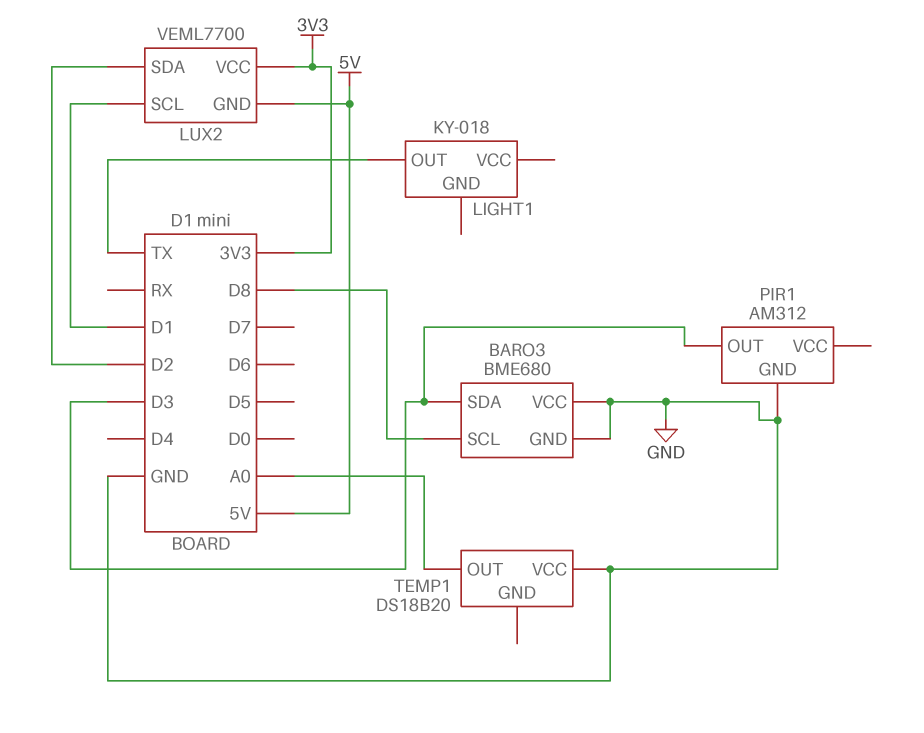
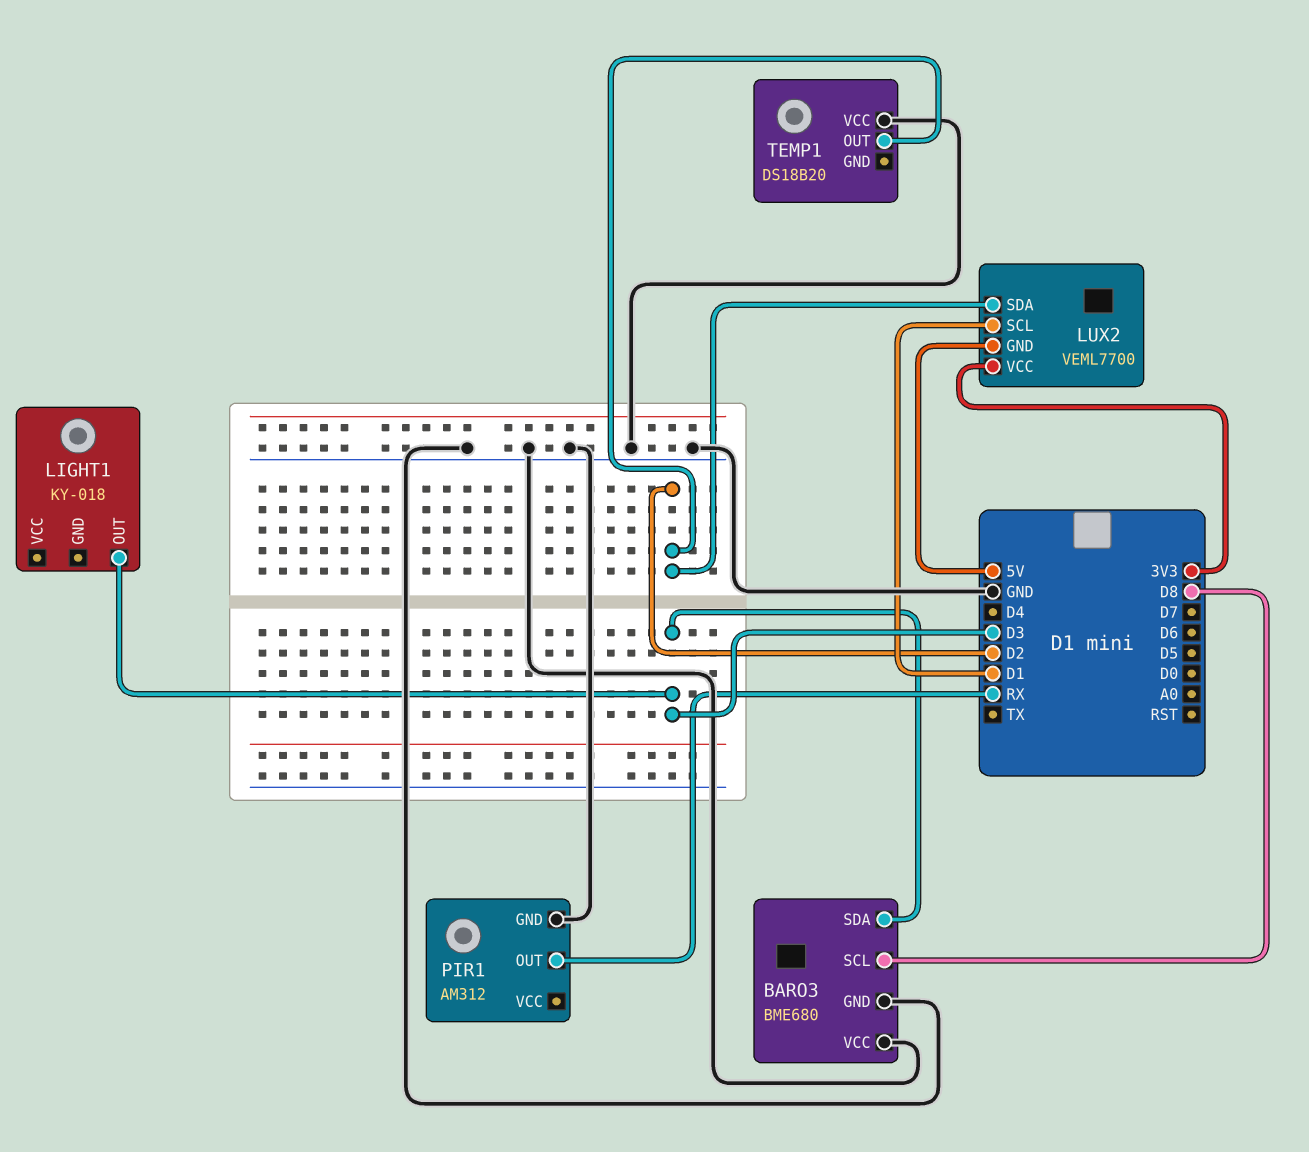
LIGHT1 pin OUT: TX -> D3
PIR1 pin OUT: D3 -> RX
TEMP1 pin OUT: A0 -> D2

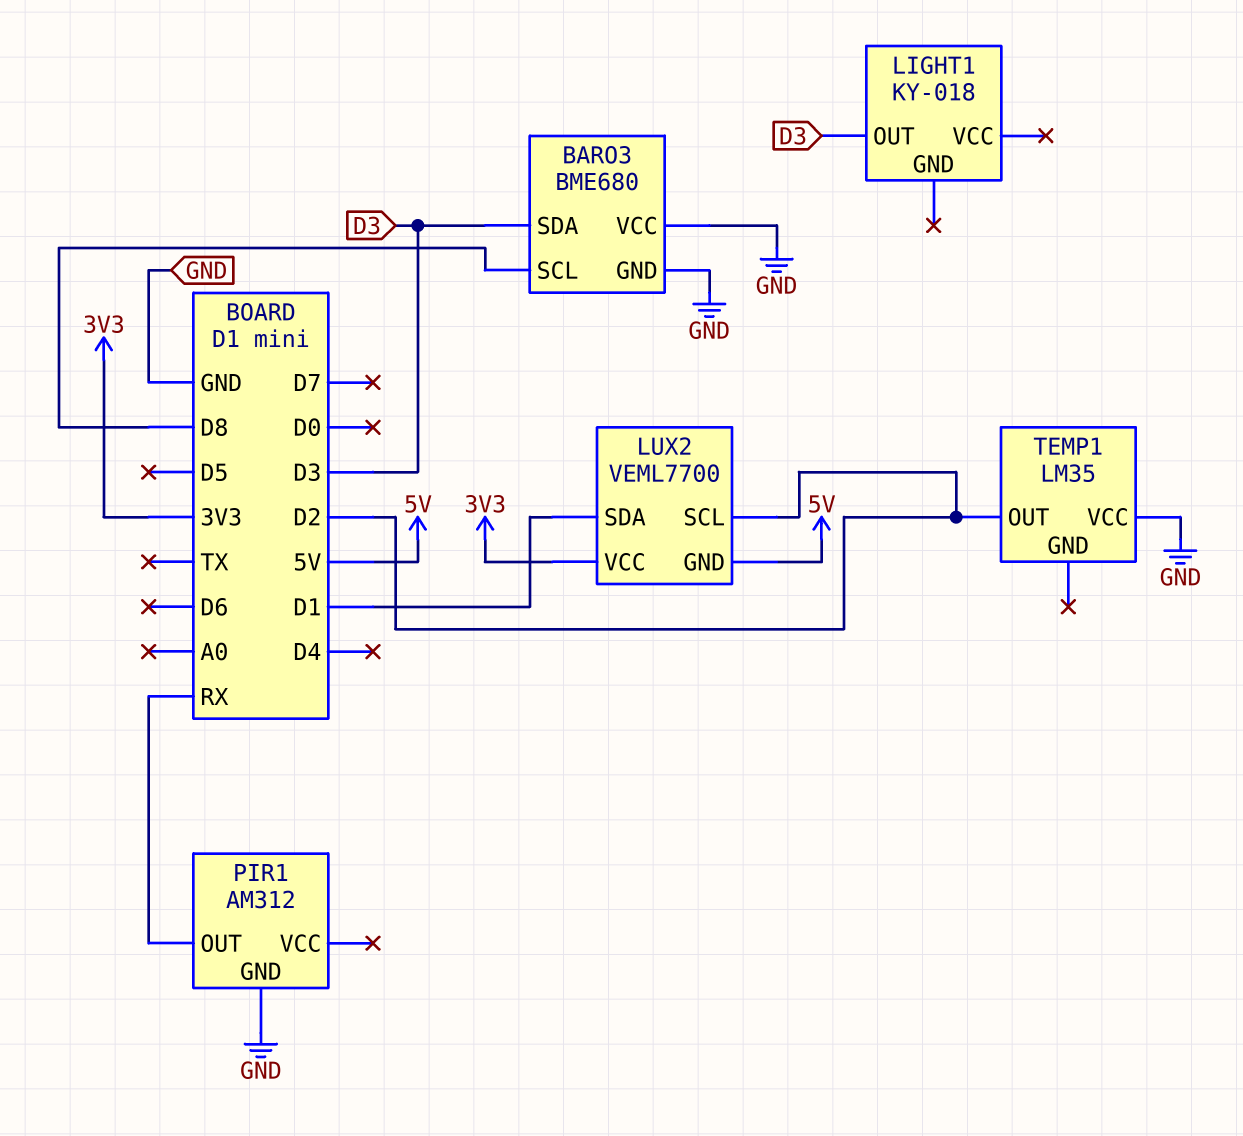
LUX2 pin SCL: D1 -> D2
LUX2 pin SDA: D2 -> D1
TEMP1: DS18B20 -> LM35

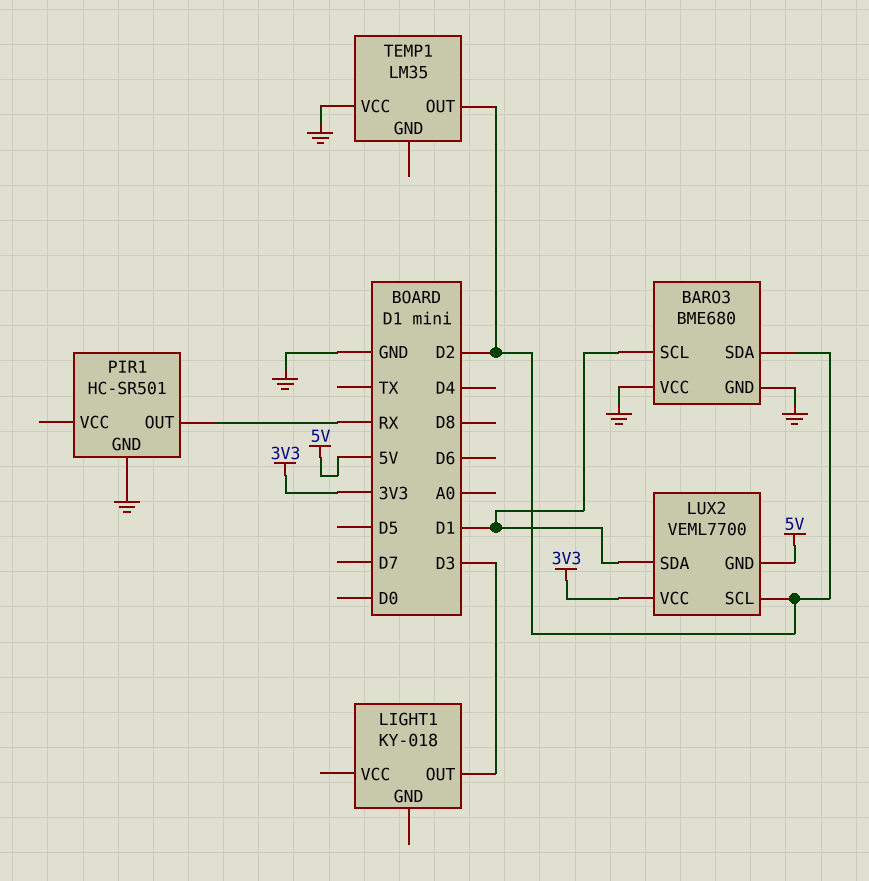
BARO3 pin SCL: D8 -> D1
BARO3 pin SDA: D3 -> D2
PIR1: AM312 -> HC-SR501

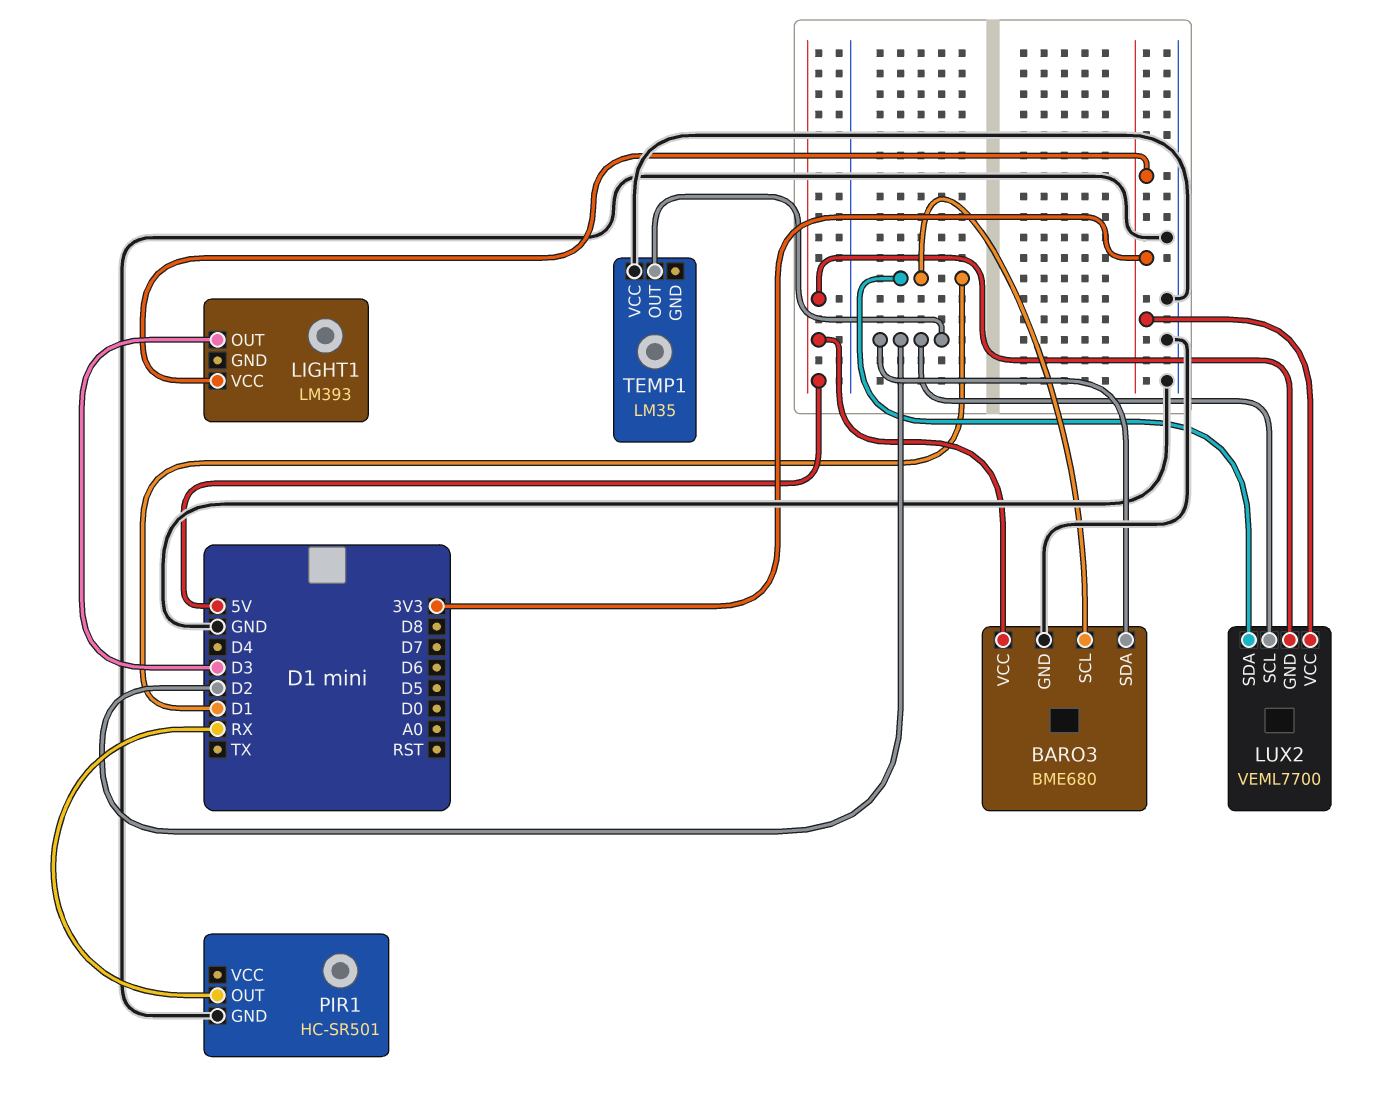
BARO3 pin VCC: GND -> 5V
LIGHT1: KY-018 -> LM393
LIGHT1 pin VCC: none -> 3V3

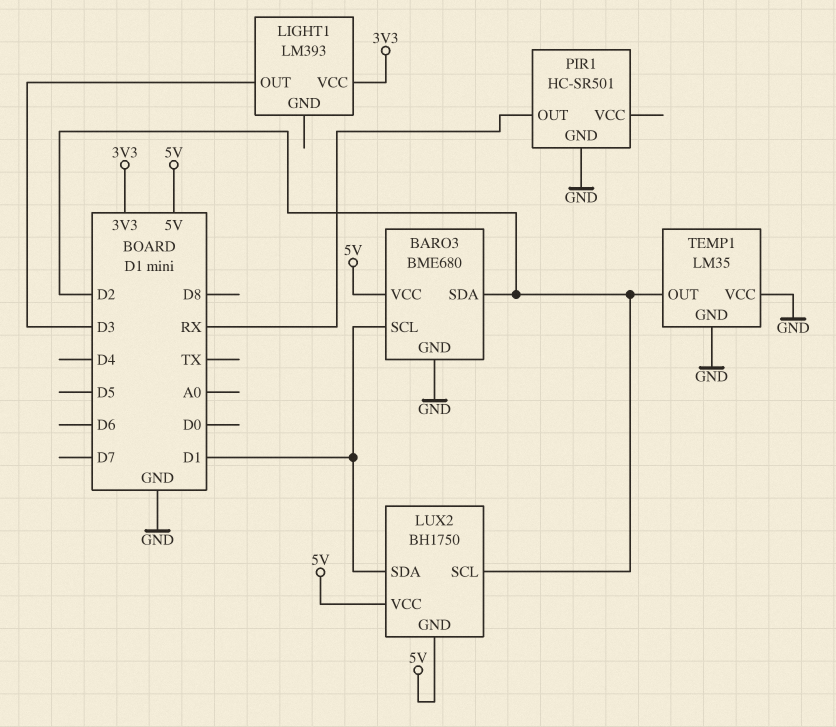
LUX2: VEML7700 -> BH1750
LUX2 pin VCC: 3V3 -> 5V
TEMP1 pin GND: none -> GND

